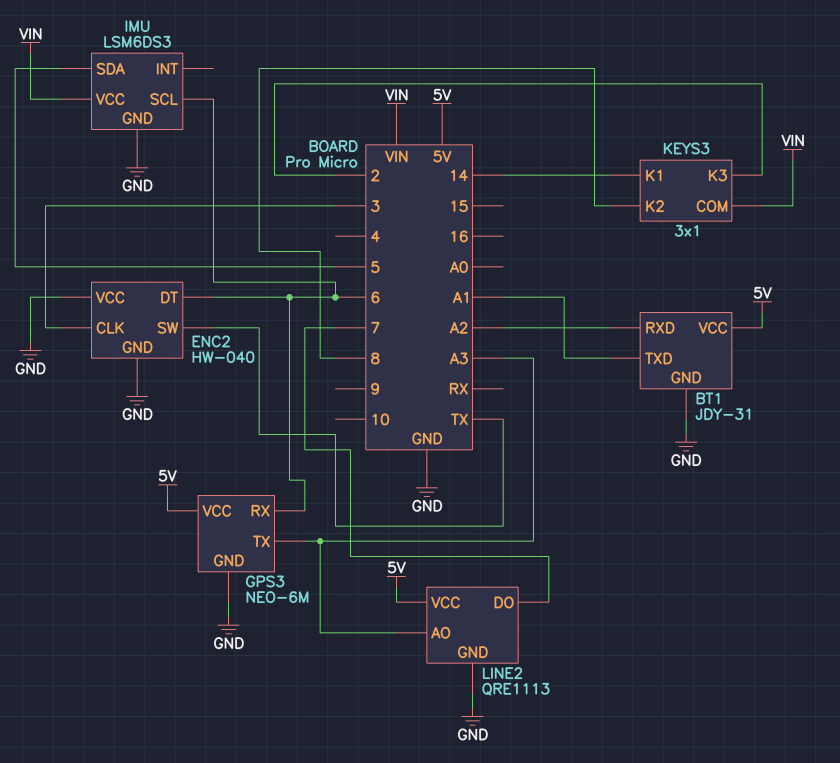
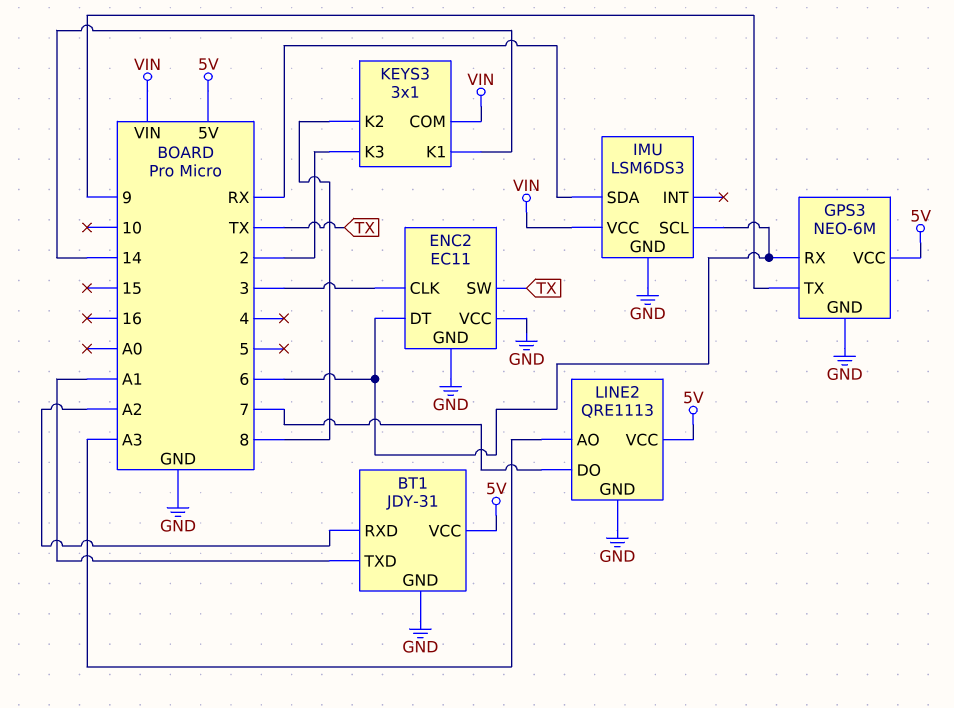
ENC2: HW-040 -> EC11
GPS3 pin TX: A3 -> 9
IMU pin SDA: 5 -> RX

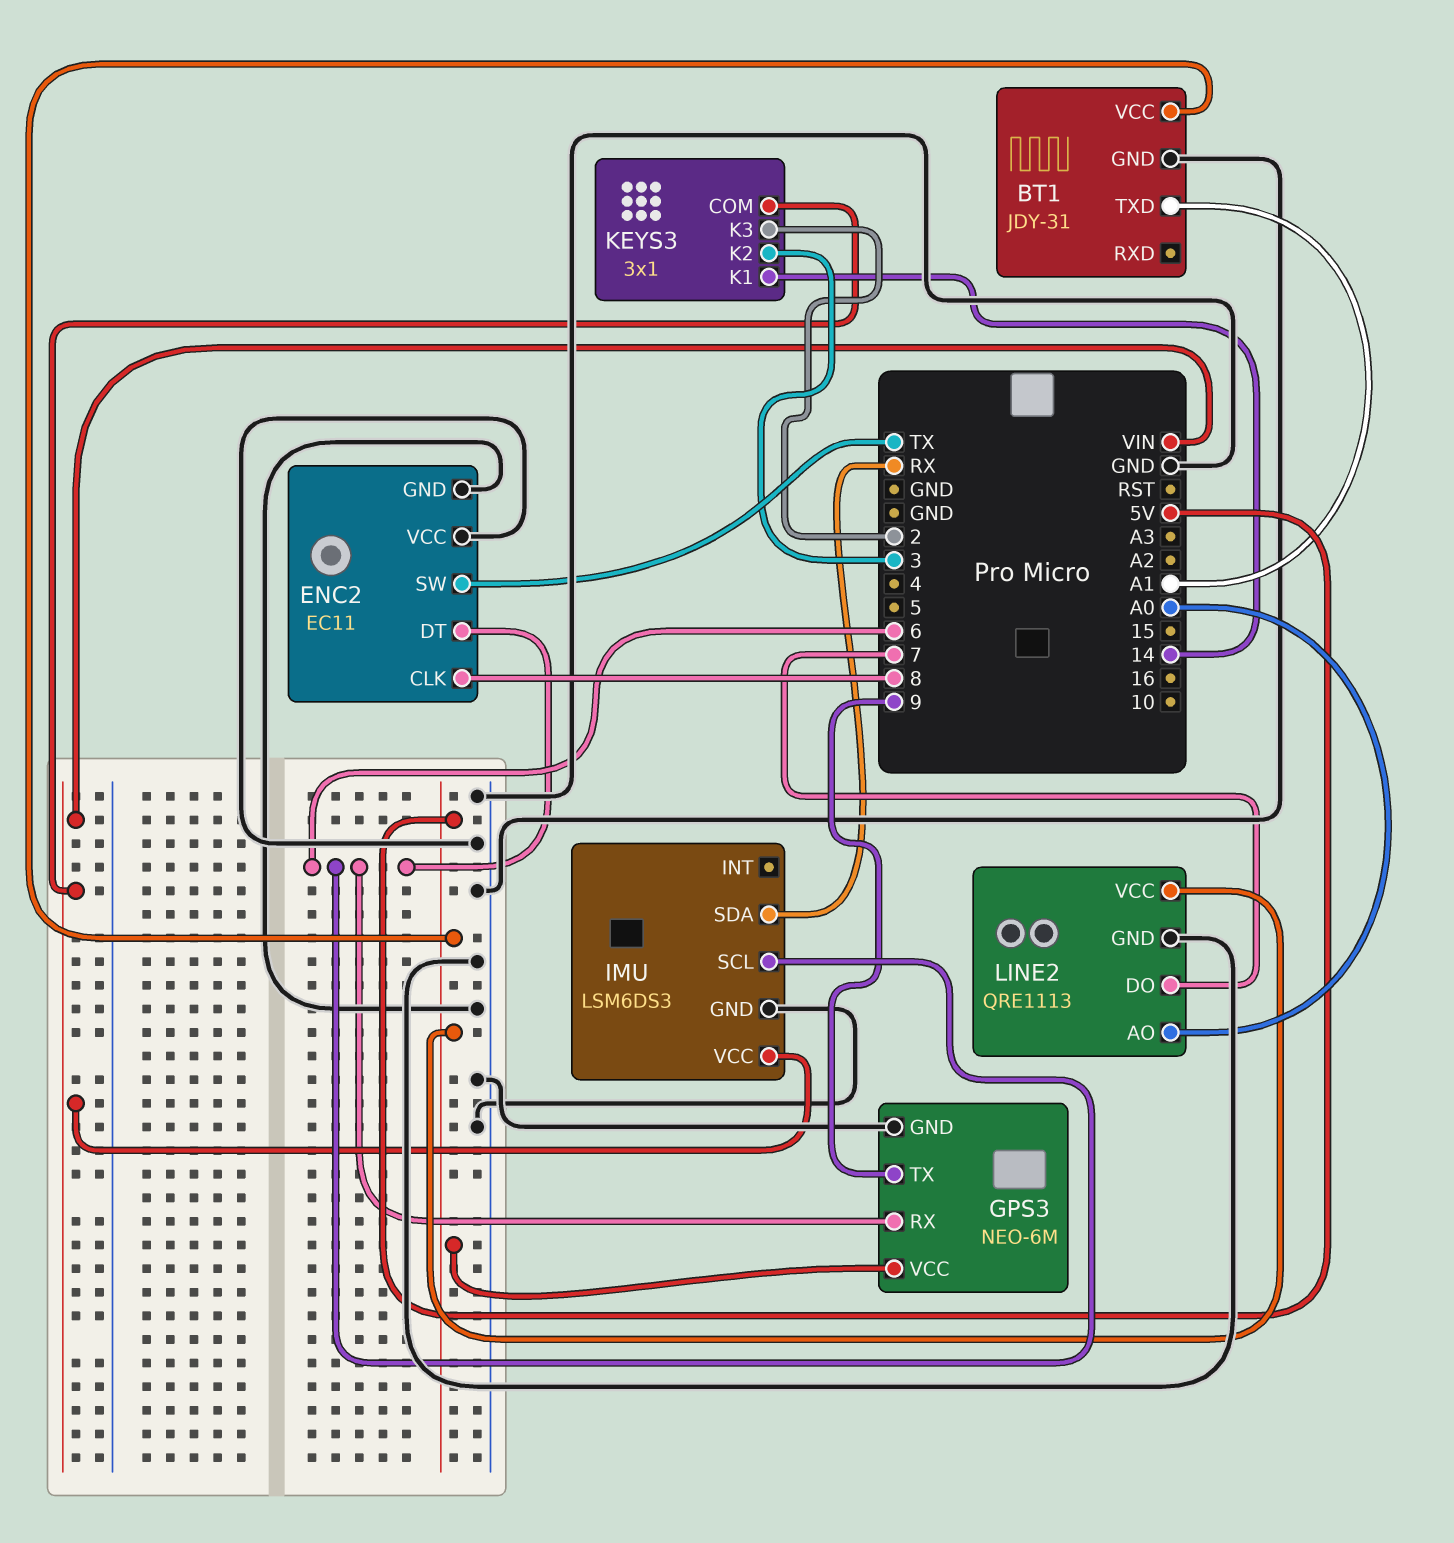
BT1 pin RXD: A2 -> none
ENC2 pin CLK: 3 -> 8
KEYS3 pin K2: 8 -> 3
LINE2 pin AO: A3 -> A0

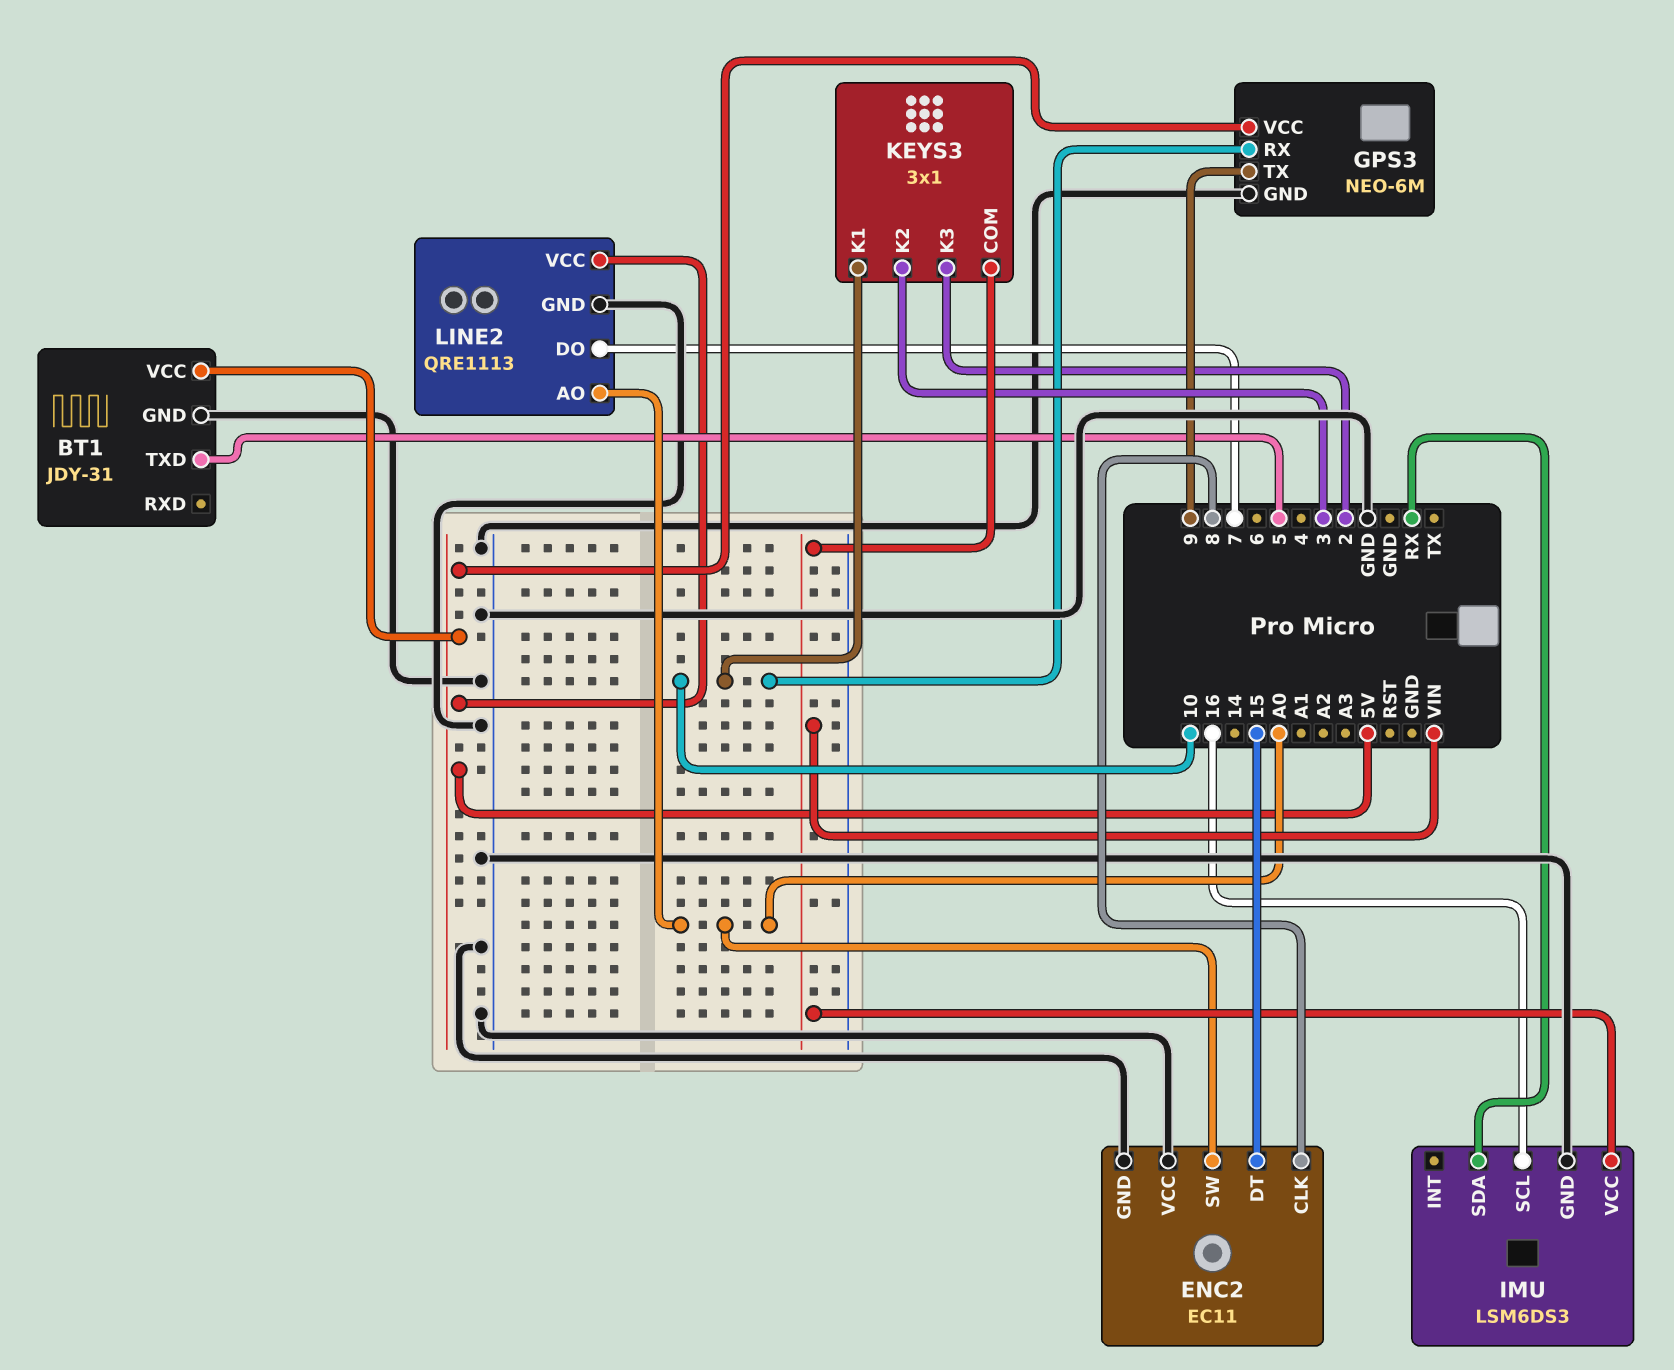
BT1 pin TXD: A1 -> 5
ENC2 pin DT: 6 -> 15
ENC2 pin SW: TX -> A0
GPS3 pin RX: 6 -> 10
IMU pin SCL: 6 -> 16
KEYS3 pin K1: 14 -> 10

